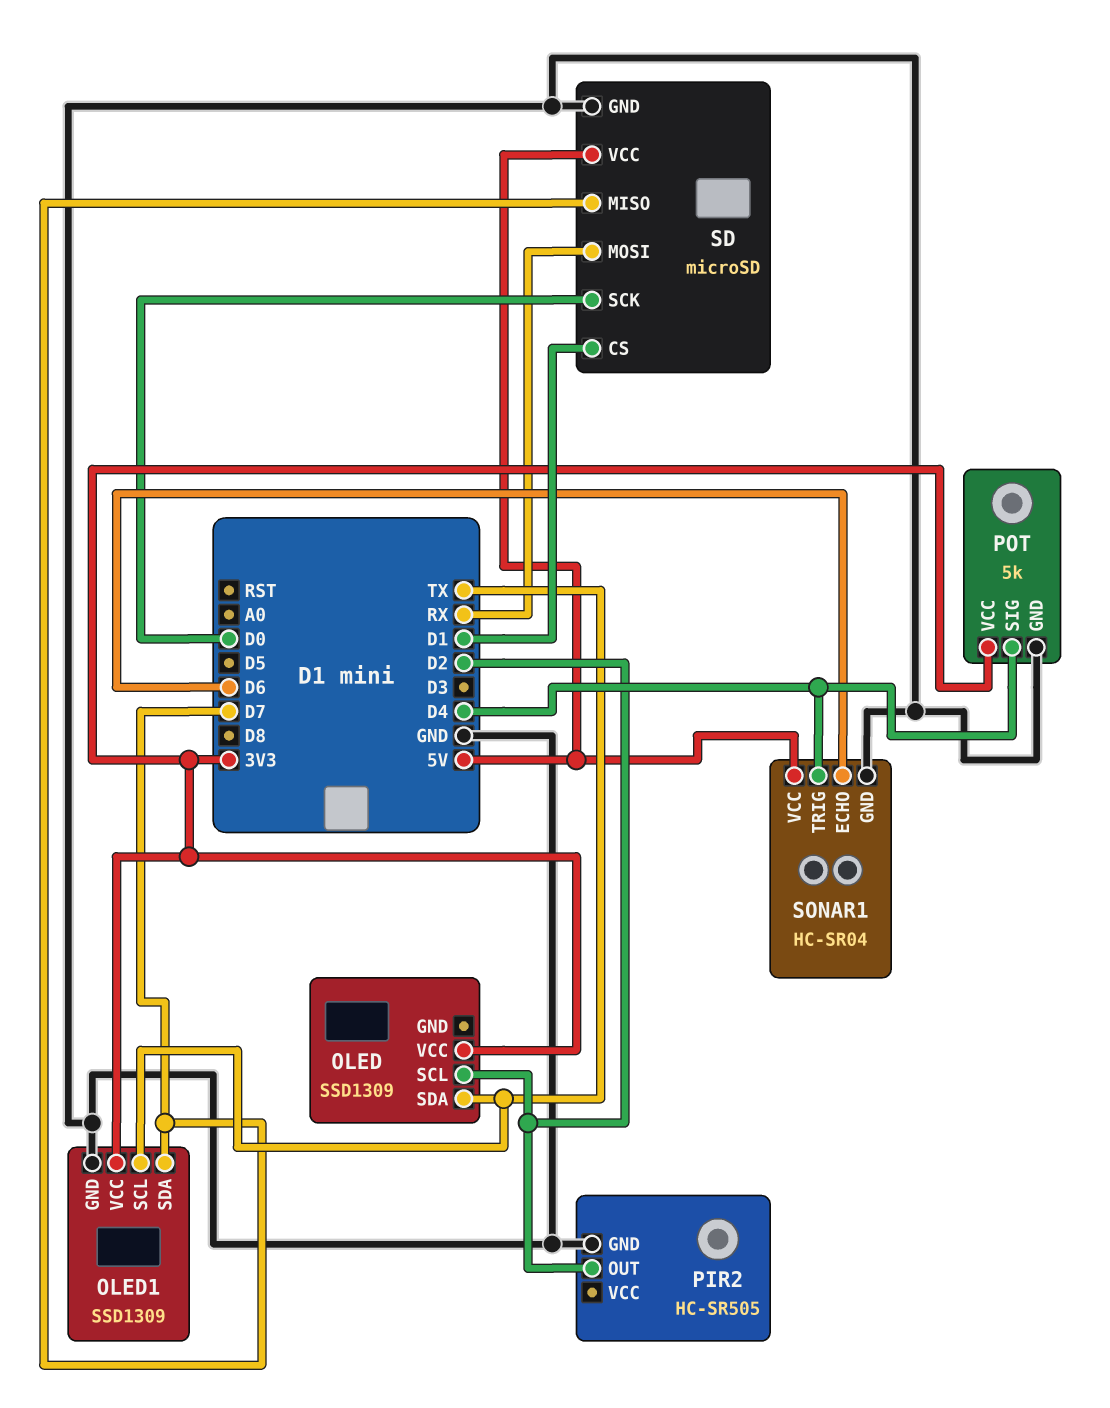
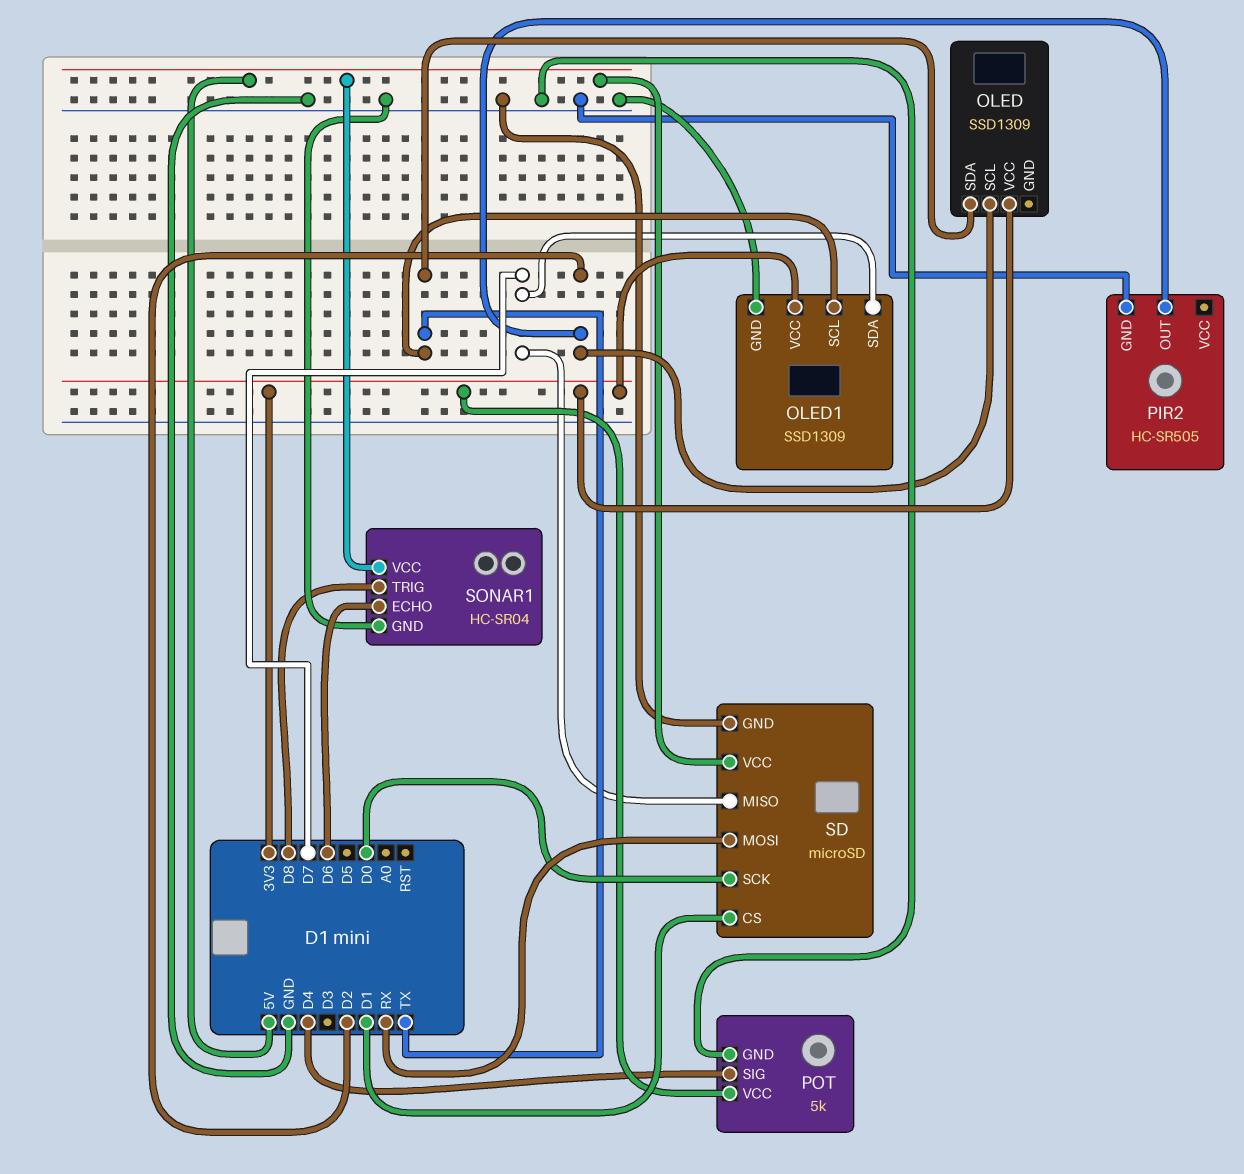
SONAR1 pin TRIG: D4 -> D8

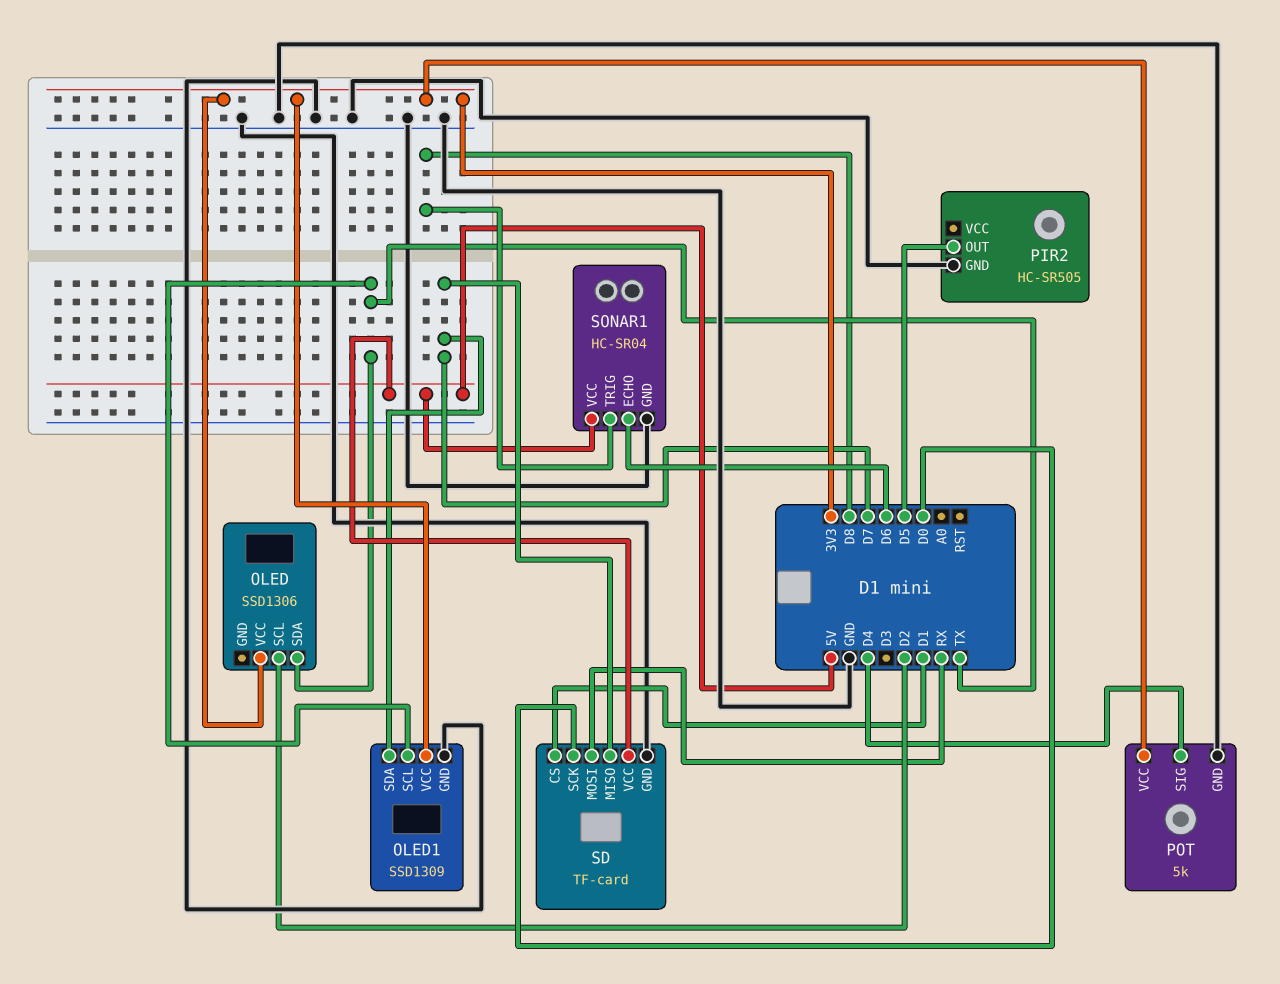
OLED: SSD1309 -> SSD1306
PIR2 pin OUT: D2 -> D5
SD: microSD -> TF-card

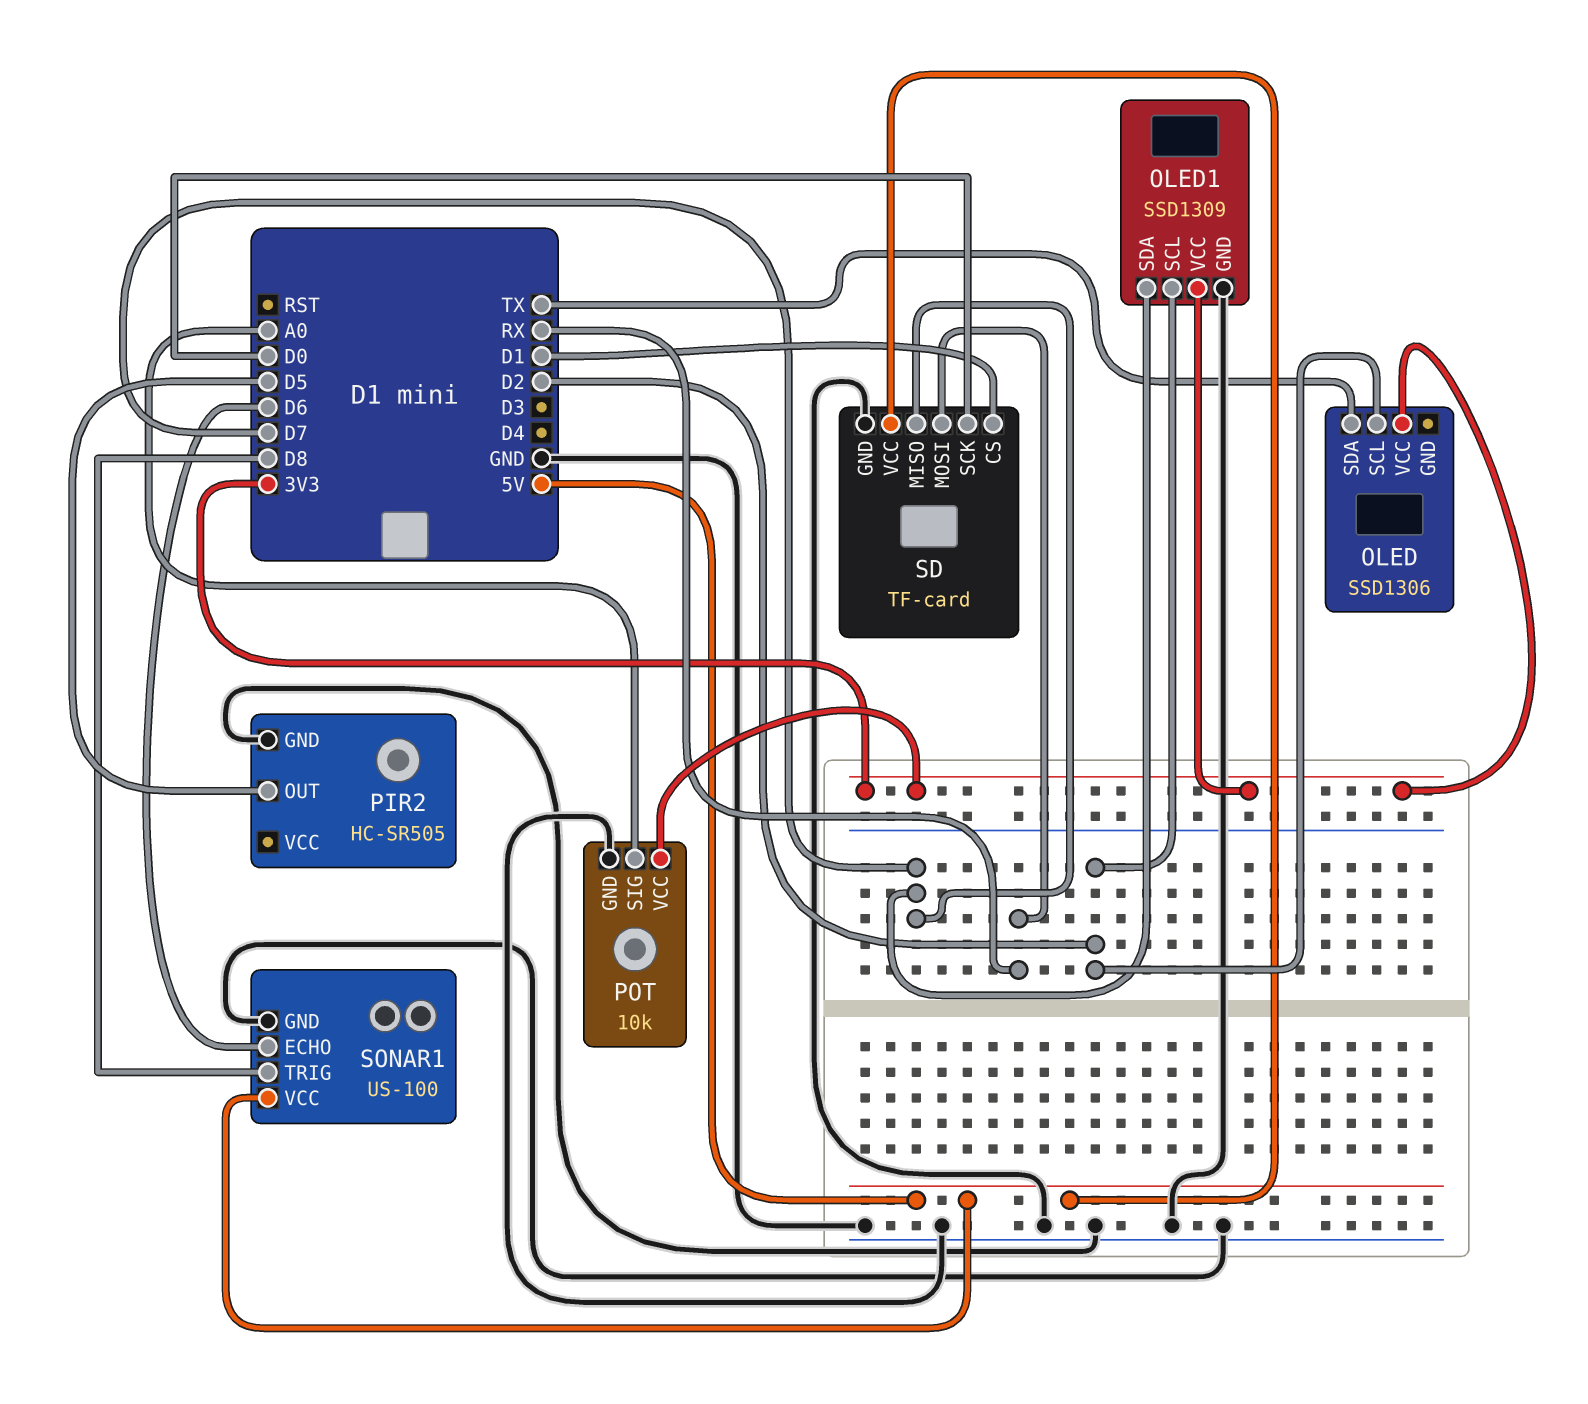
OLED1 pin SCL: TX -> D2
POT: 5k -> 10k
POT pin SIG: D4 -> A0
SONAR1: HC-SR04 -> US-100

